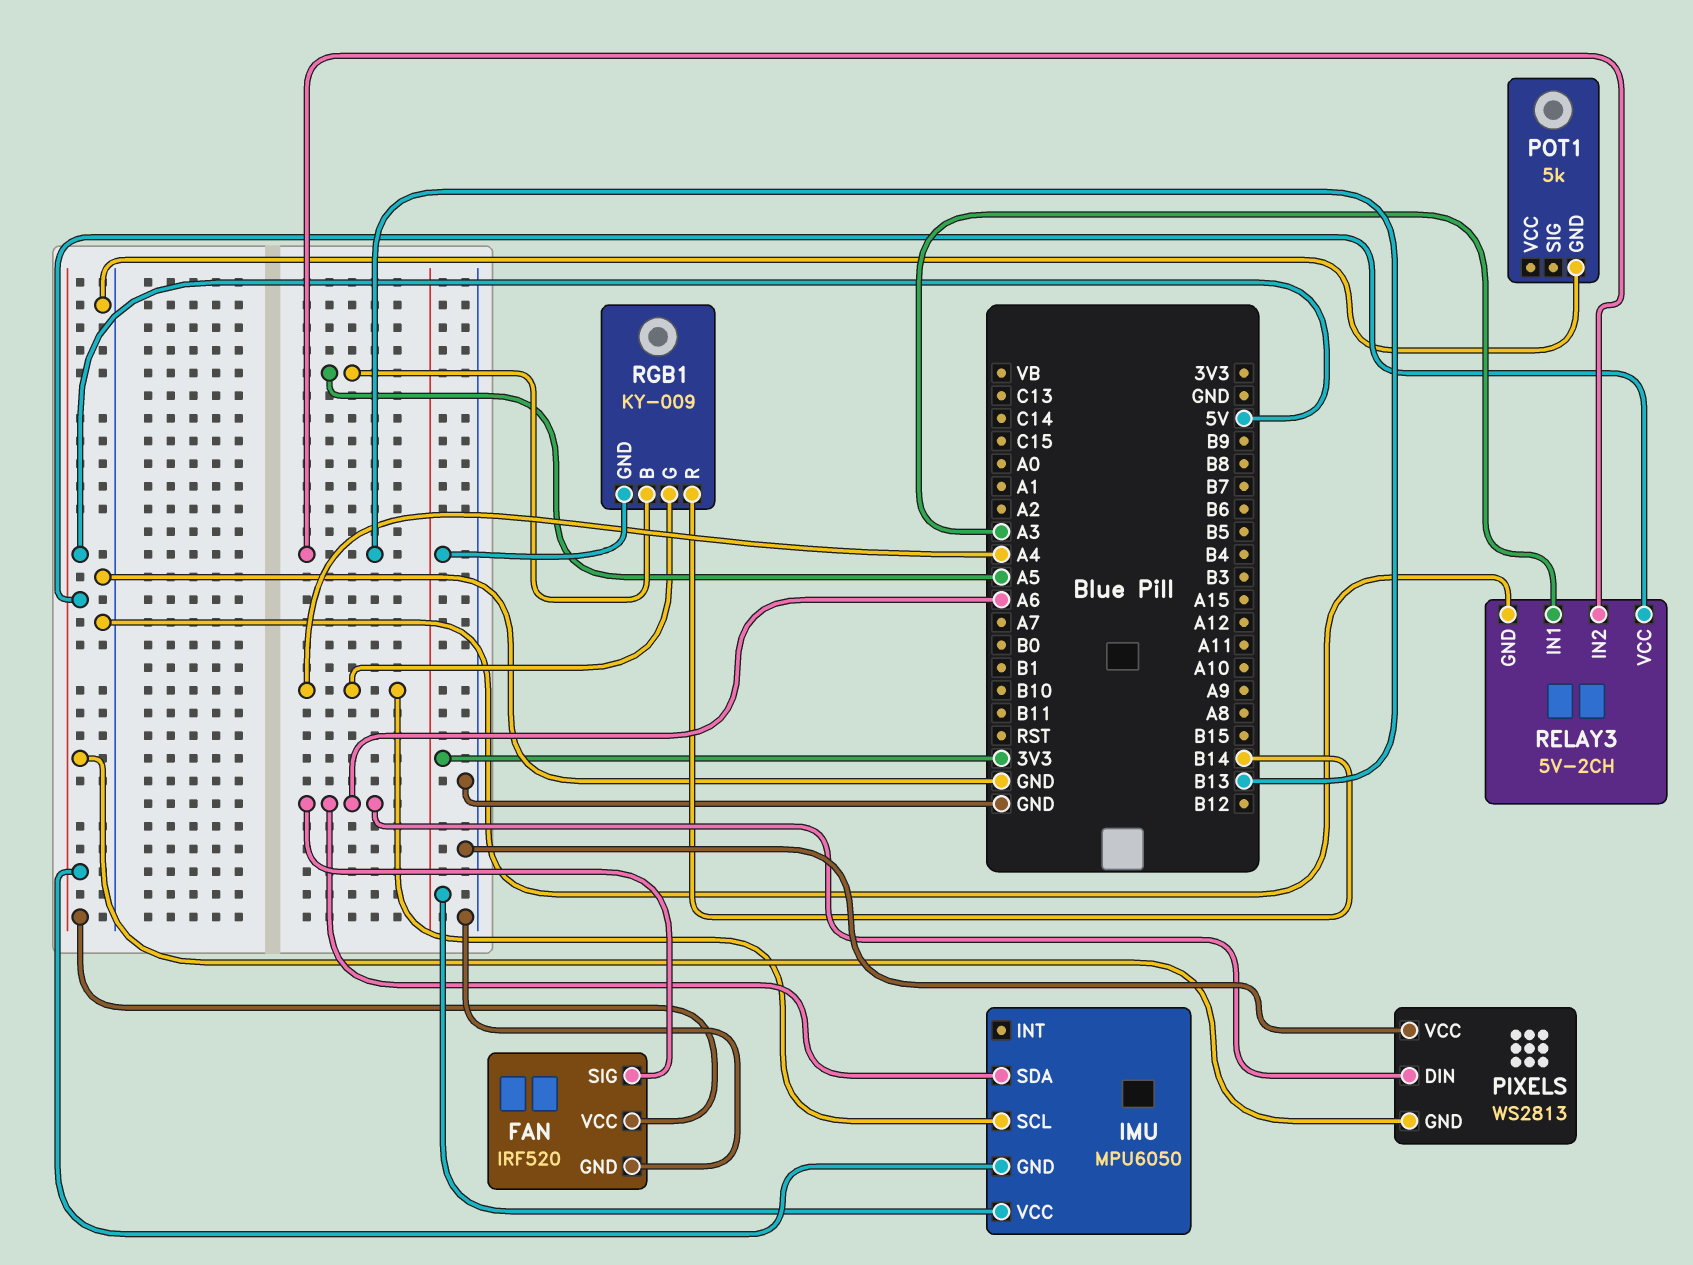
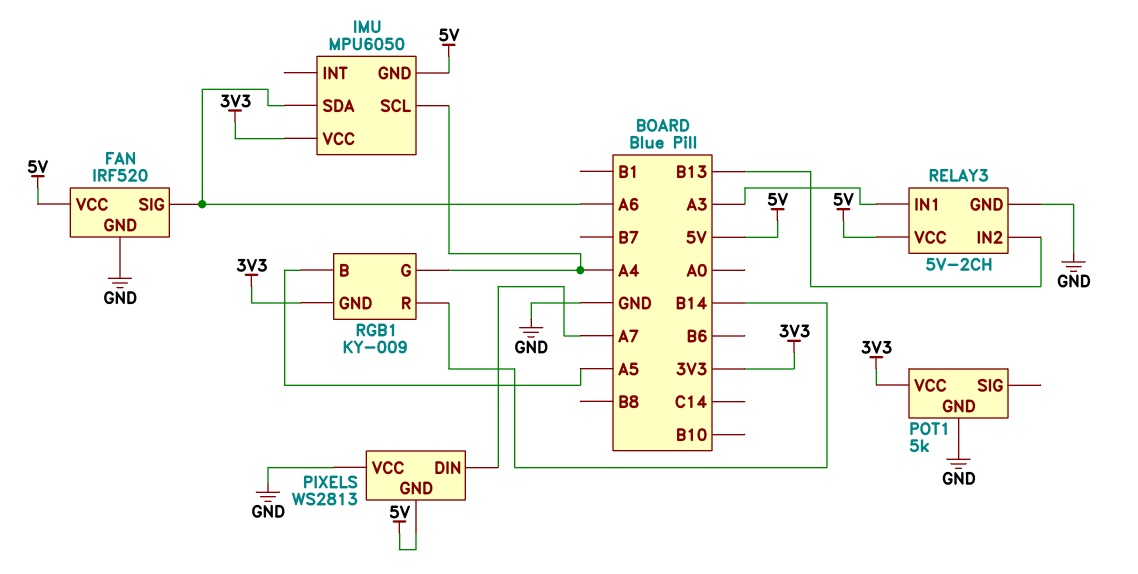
PIXELS pin DIN: A6 -> A7
POT1 pin VCC: none -> 3V3

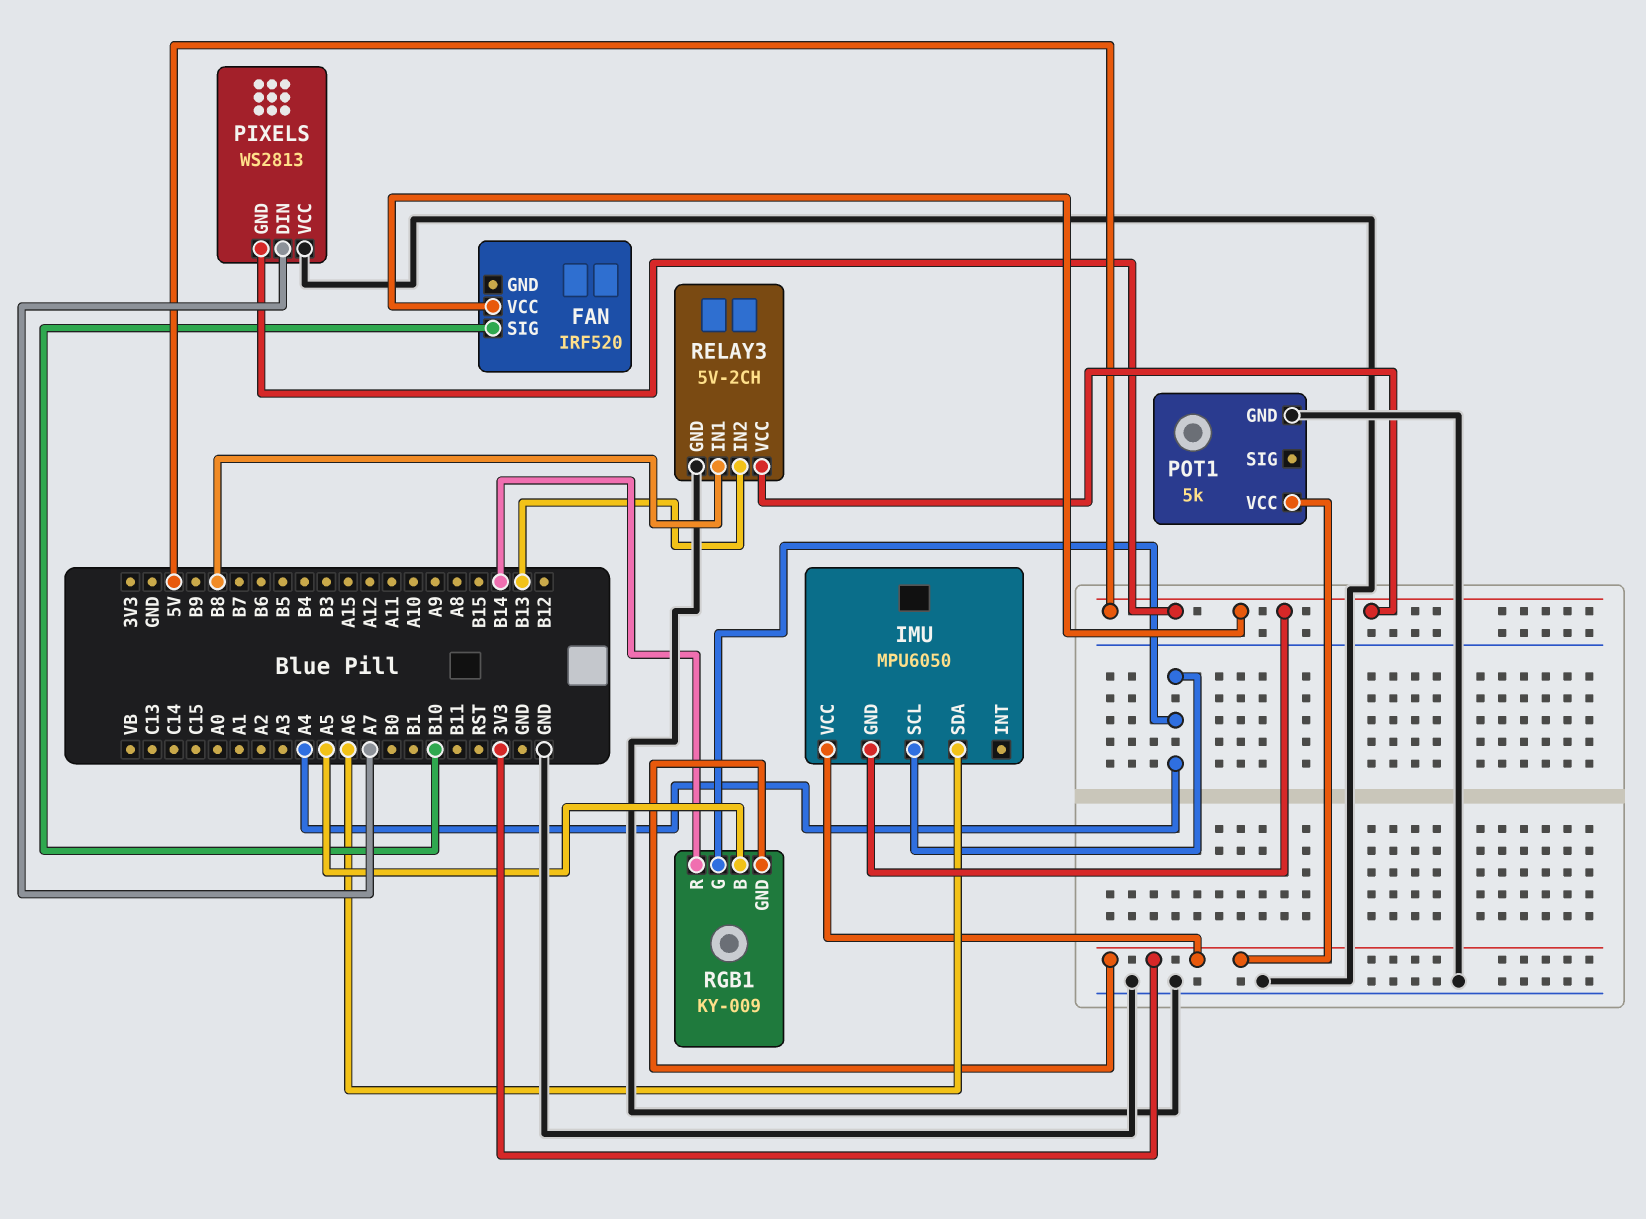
FAN pin GND: GND -> none
FAN pin SIG: A6 -> B10
RELAY3 pin IN1: A3 -> B8

